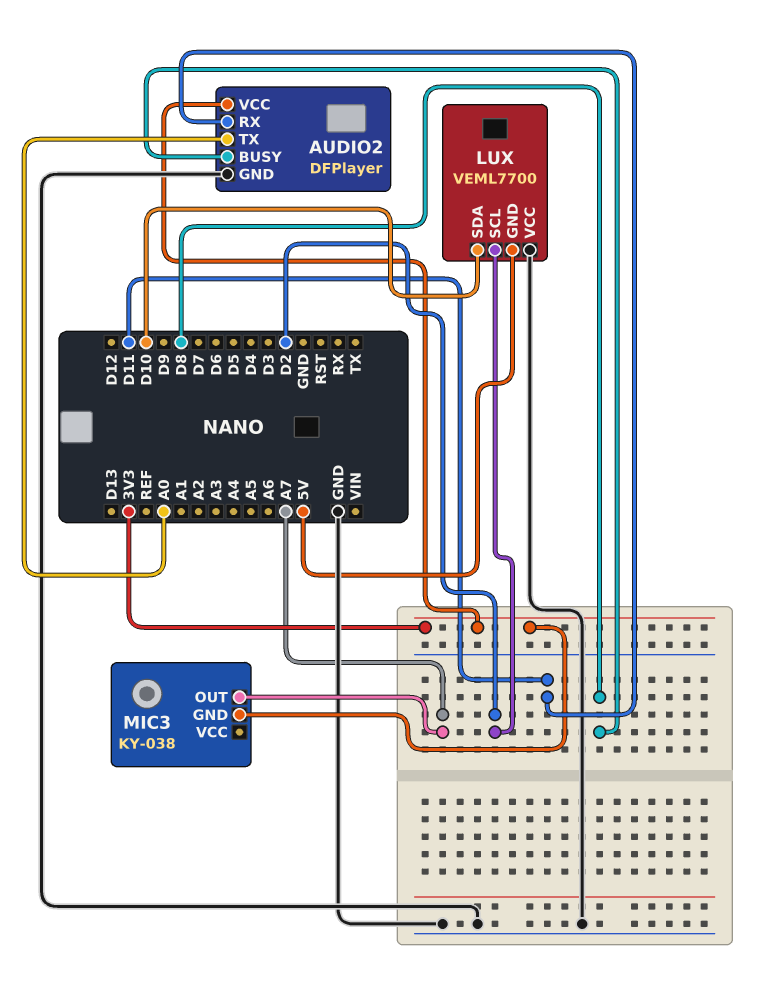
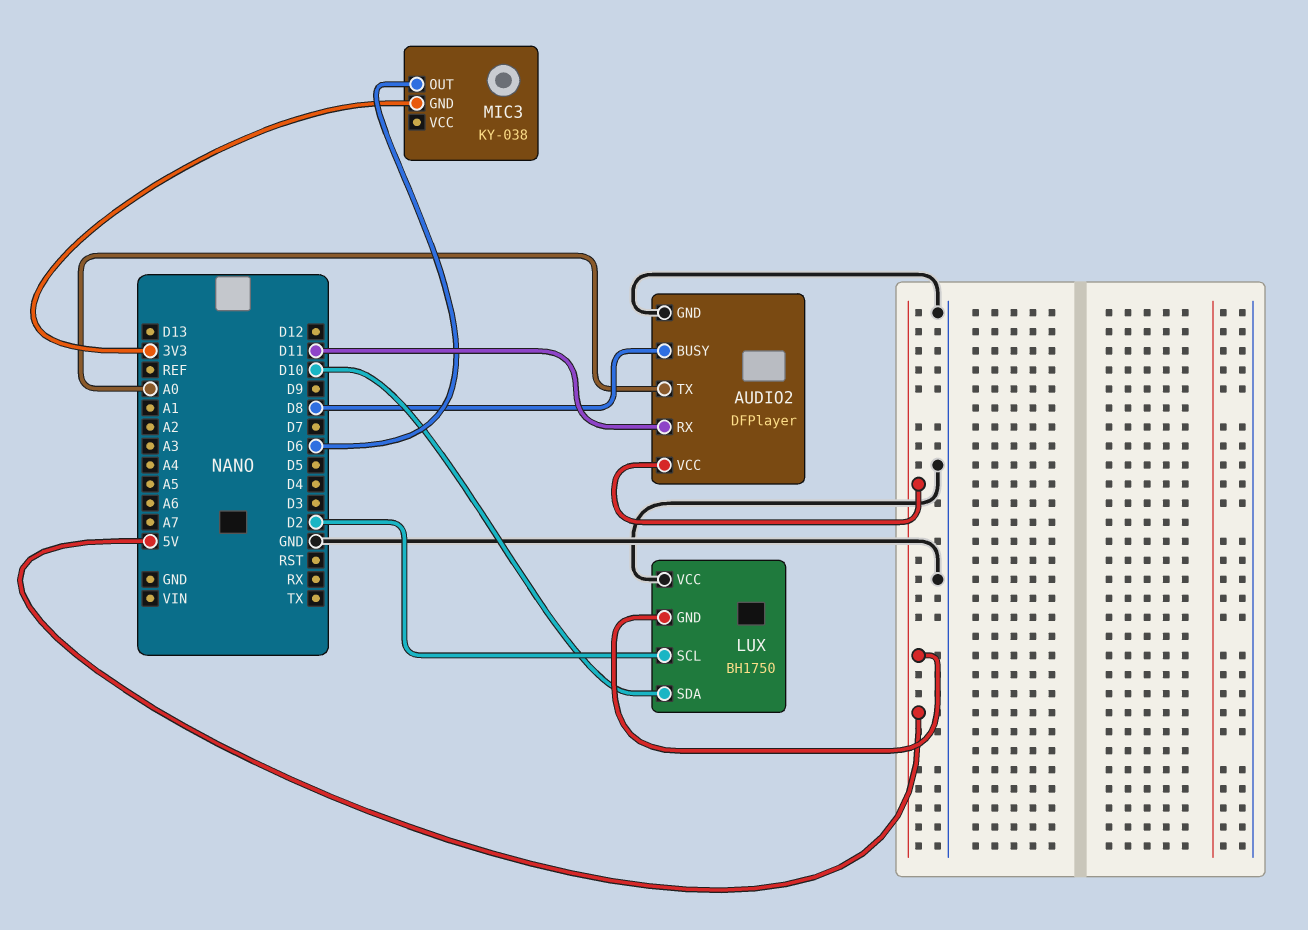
AUDIO2 pin VCC: 3V3 -> 5V
LUX: VEML7700 -> BH1750
MIC3 pin OUT: A7 -> D6

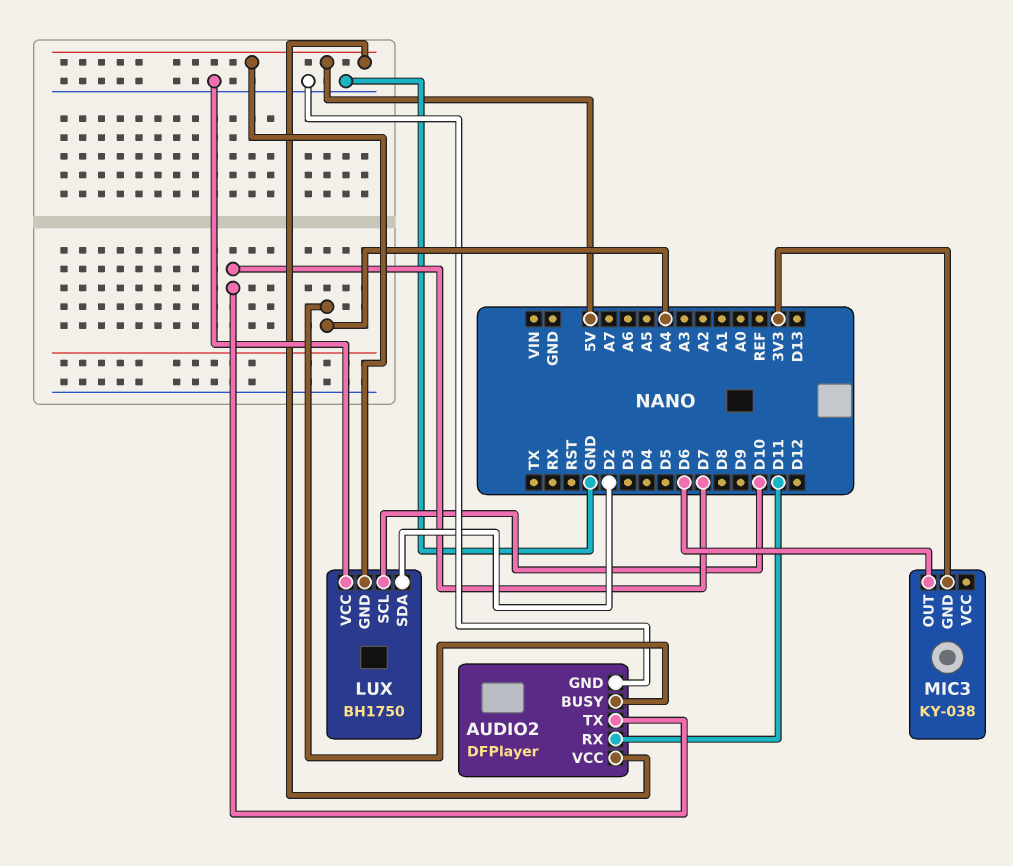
AUDIO2 pin BUSY: D8 -> A4
AUDIO2 pin TX: A0 -> D7
LUX pin SCL: D2 -> D10
LUX pin SDA: D10 -> D2

